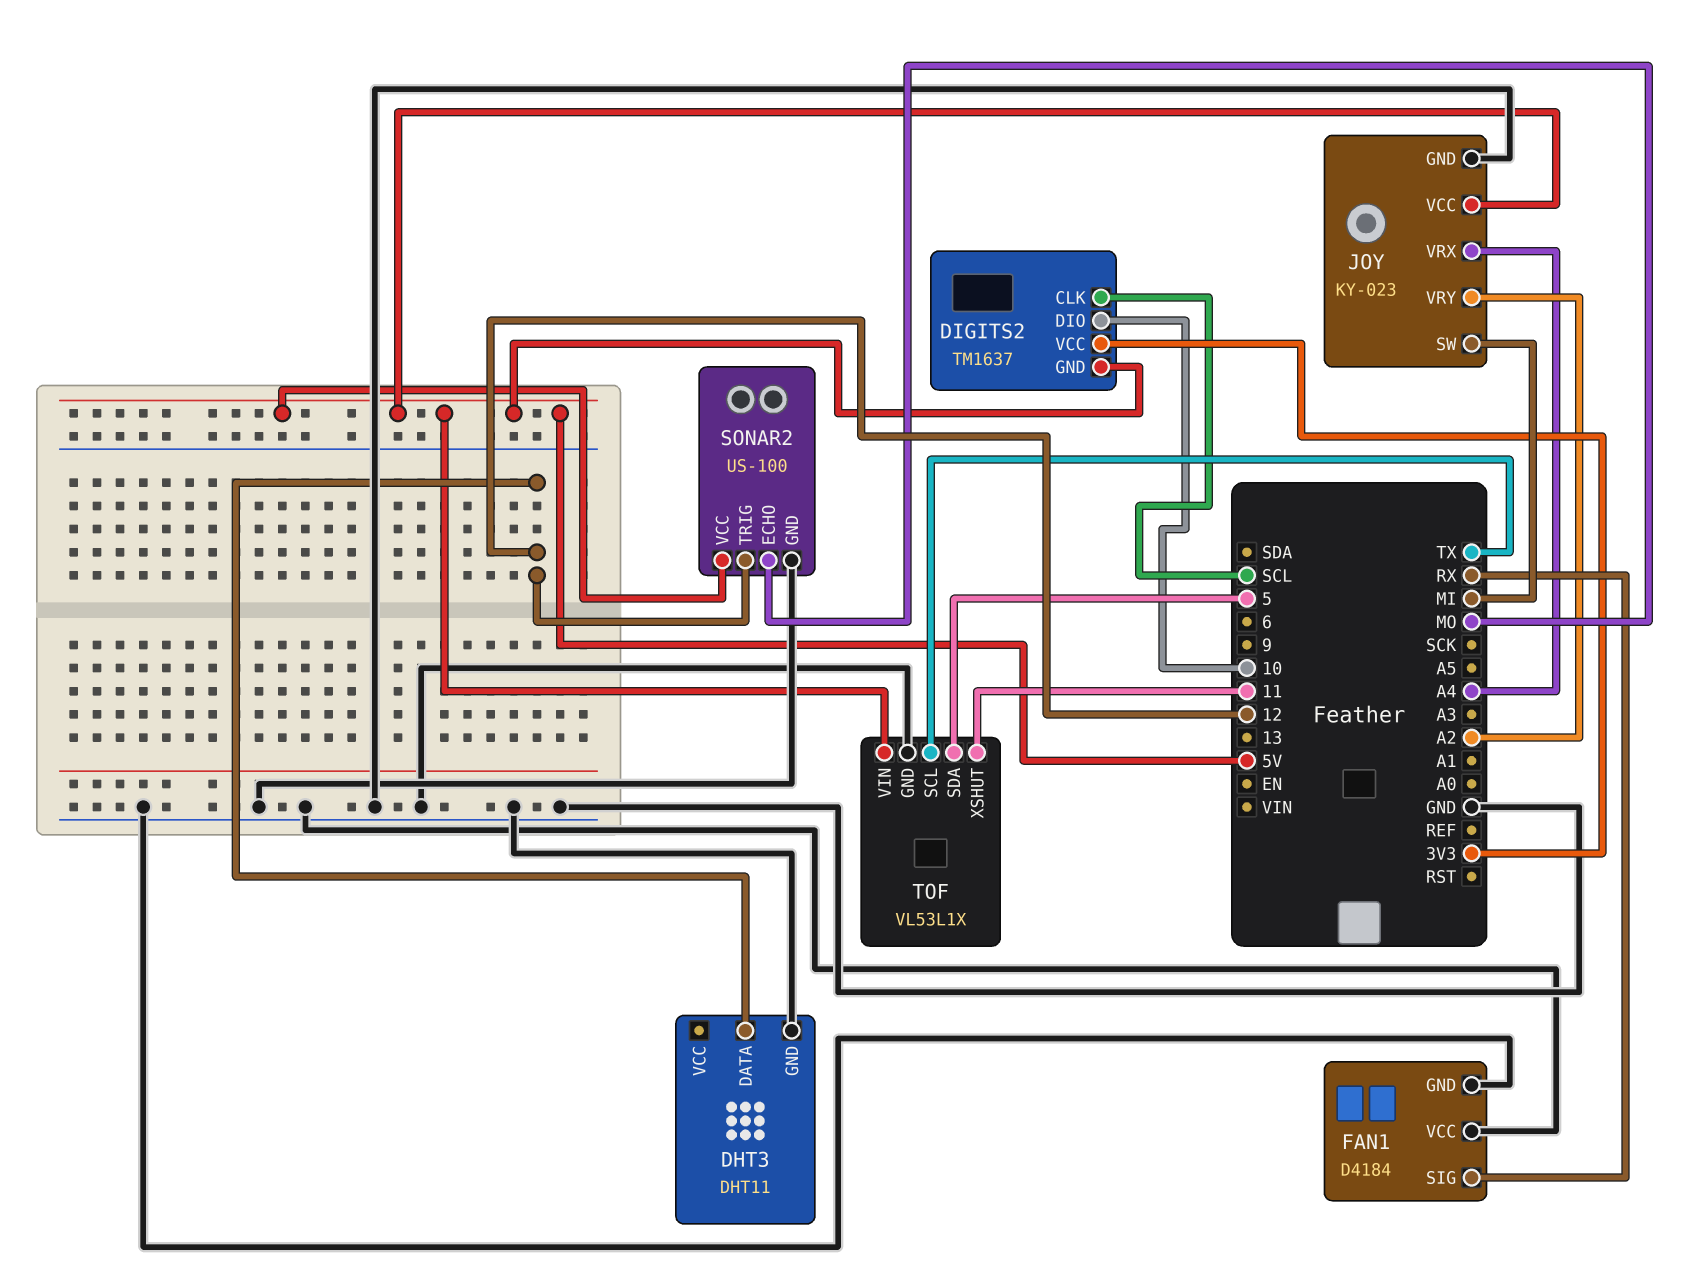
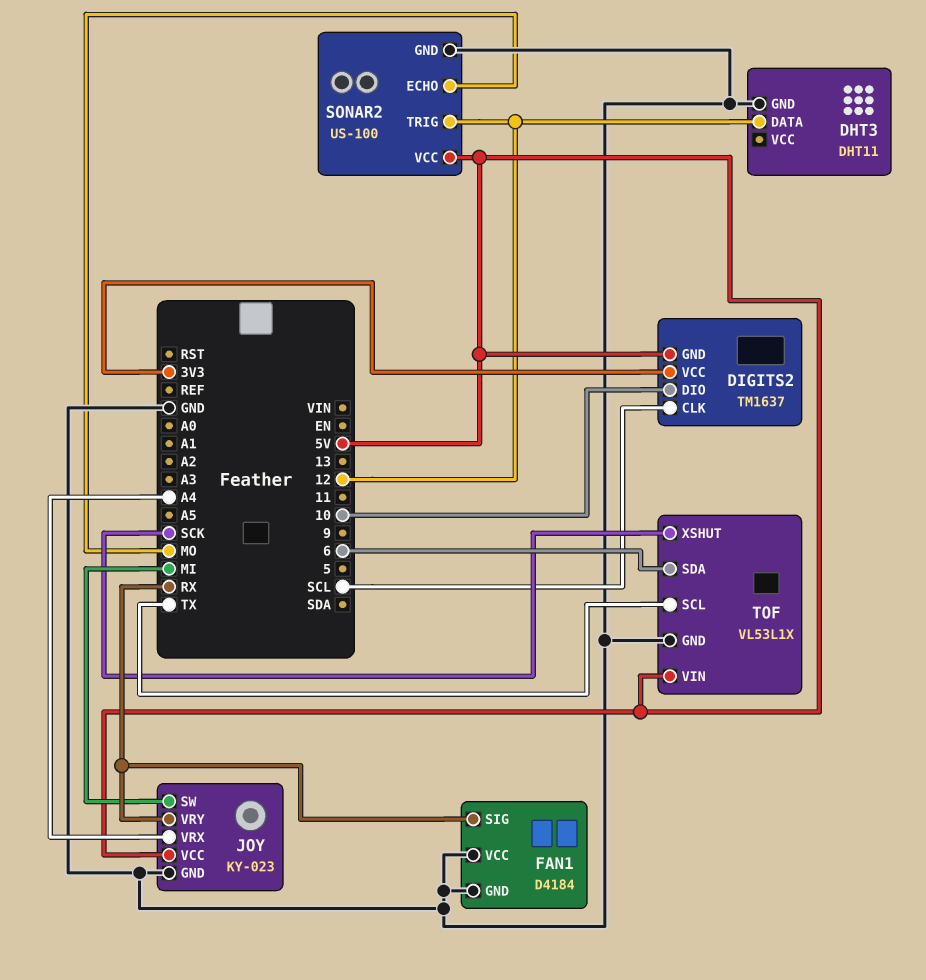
JOY pin VRY: A2 -> RX
TOF pin SDA: 5 -> 6
TOF pin XSHUT: 11 -> SCK

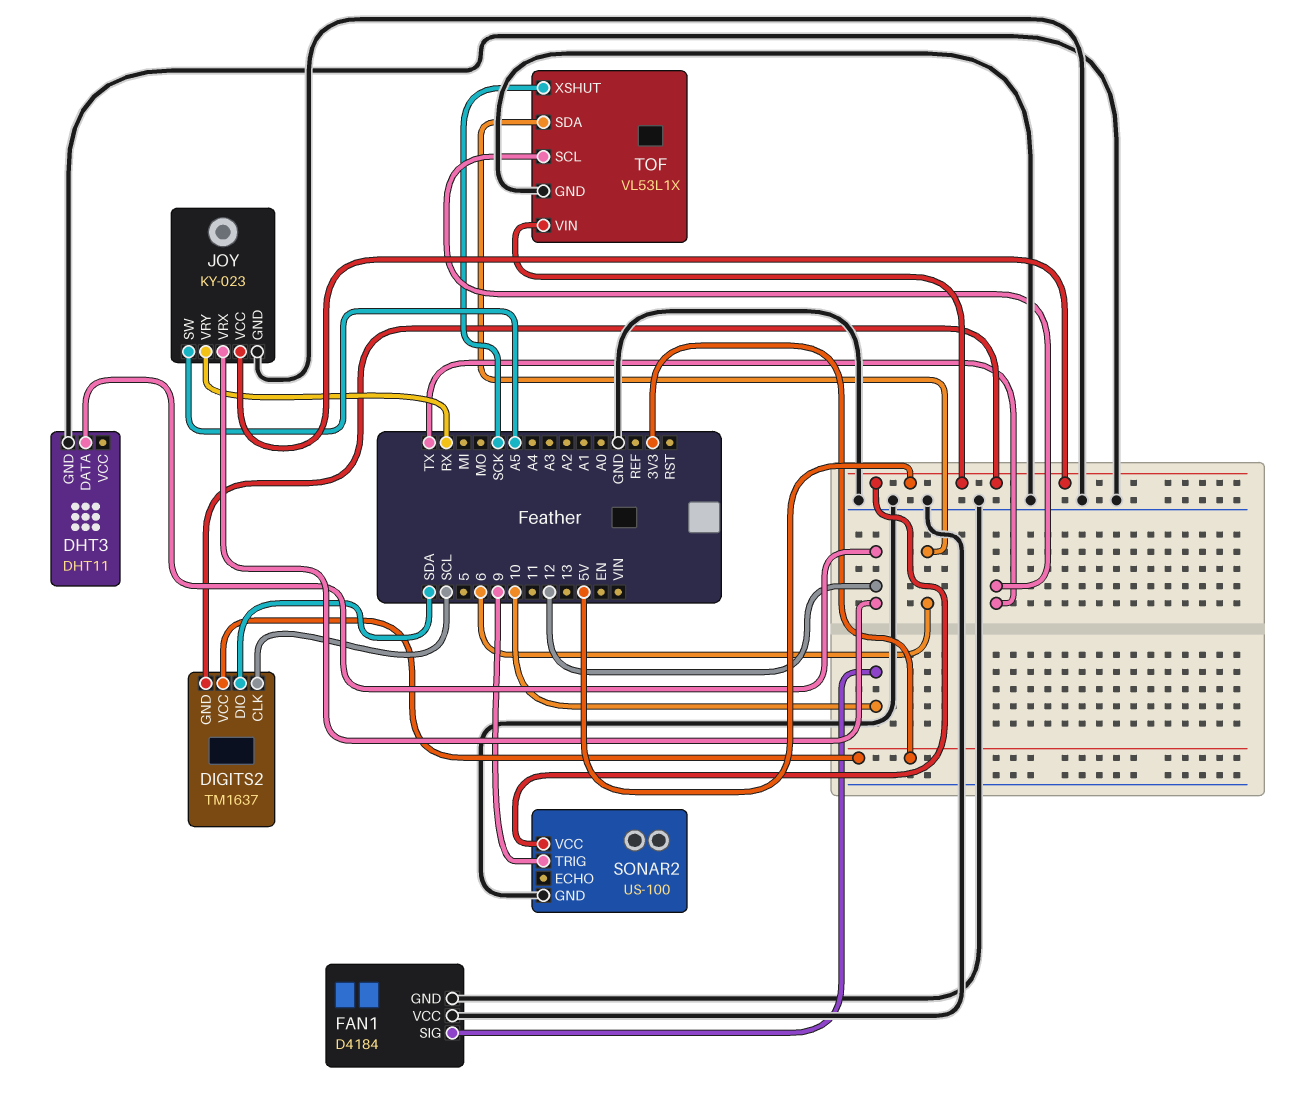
DIGITS2 pin DIO: 10 -> SDA
FAN1 pin SIG: RX -> 10
JOY pin SW: MI -> A5
JOY pin VRX: A4 -> 12
SONAR2 pin ECHO: MO -> none
SONAR2 pin TRIG: 12 -> 9

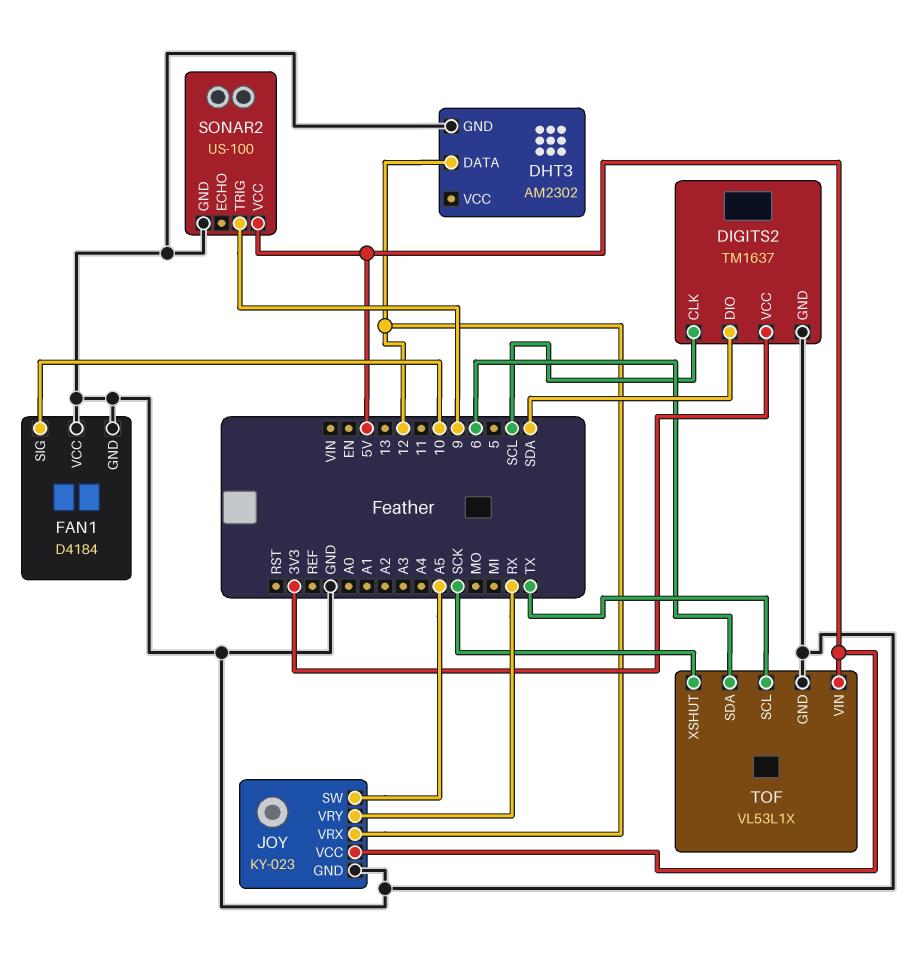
DHT3: DHT11 -> AM2302
DIGITS2 pin GND: 5V -> GND

